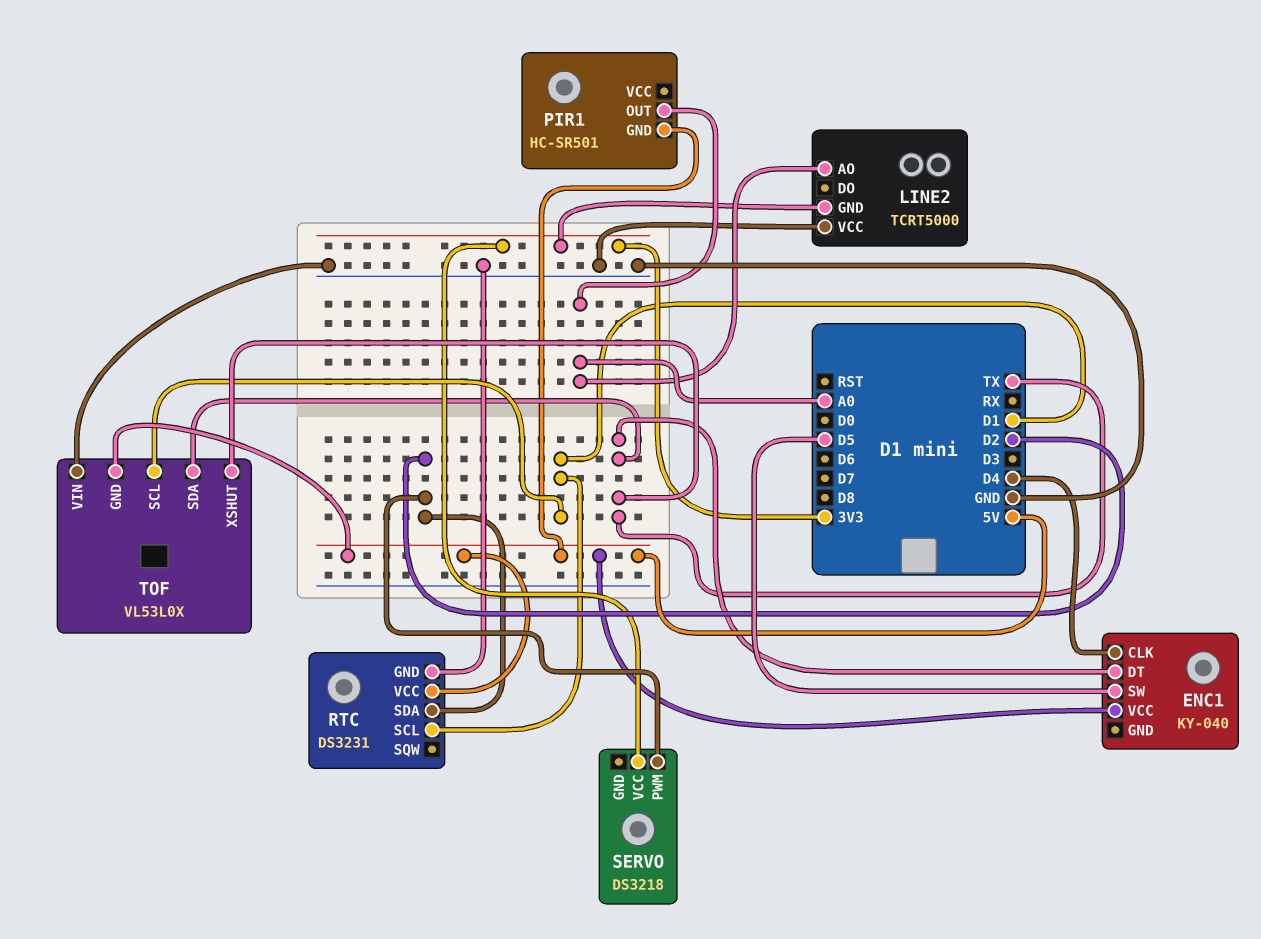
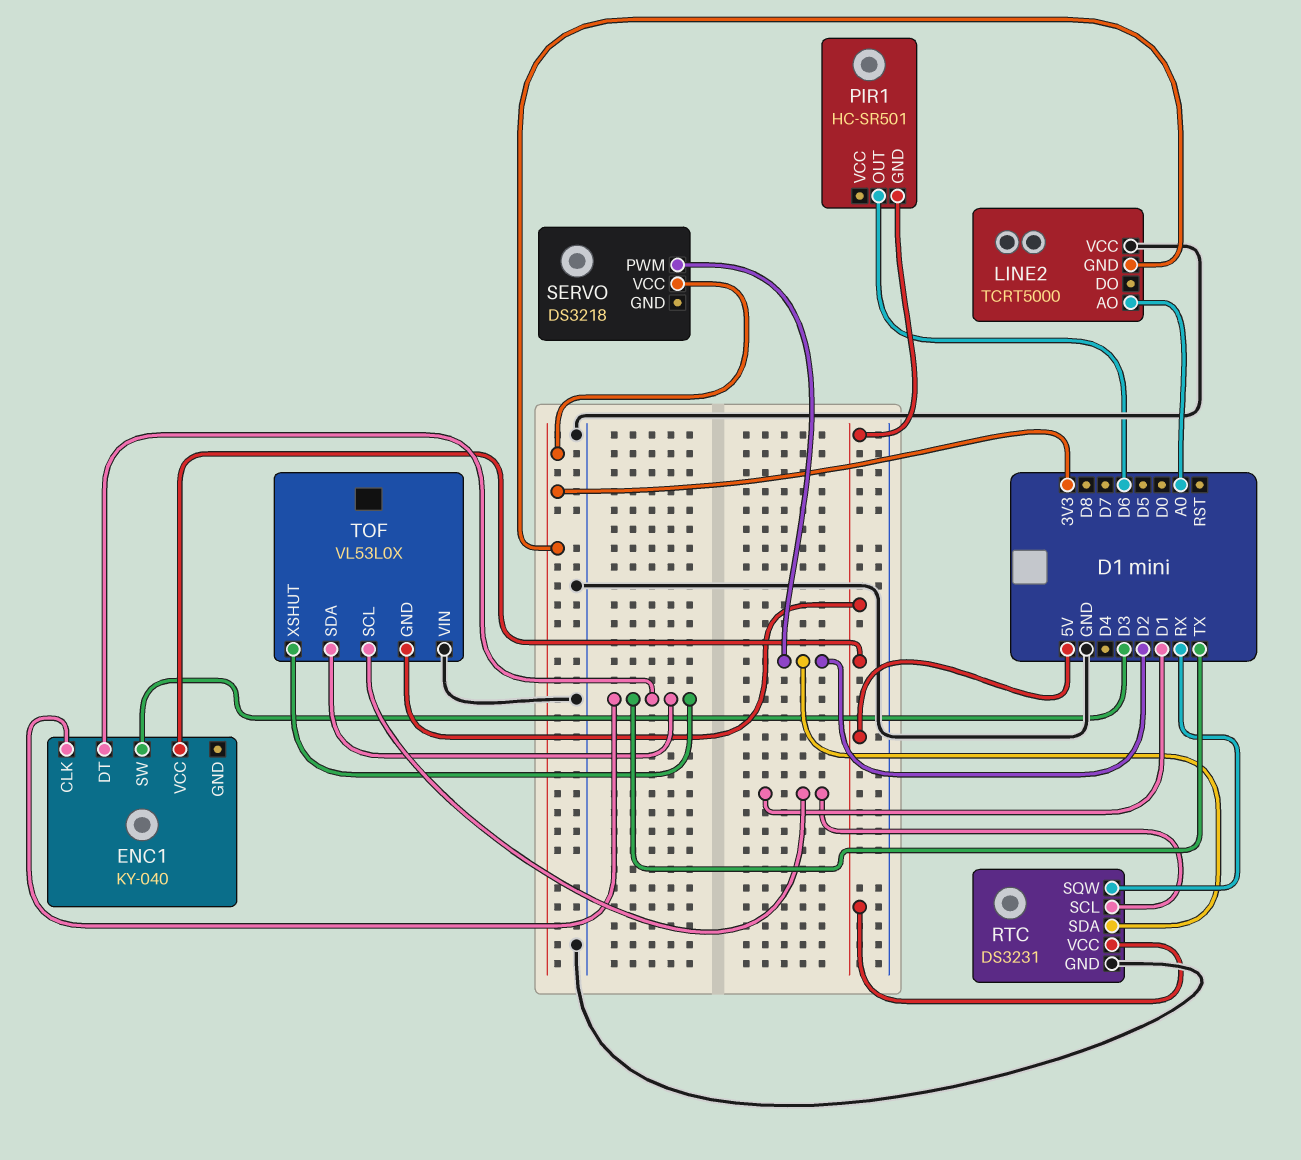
ENC1 pin CLK: D4 -> TX
ENC1 pin SW: D5 -> D3
PIR1 pin OUT: A0 -> D6
RTC pin SQW: none -> RX

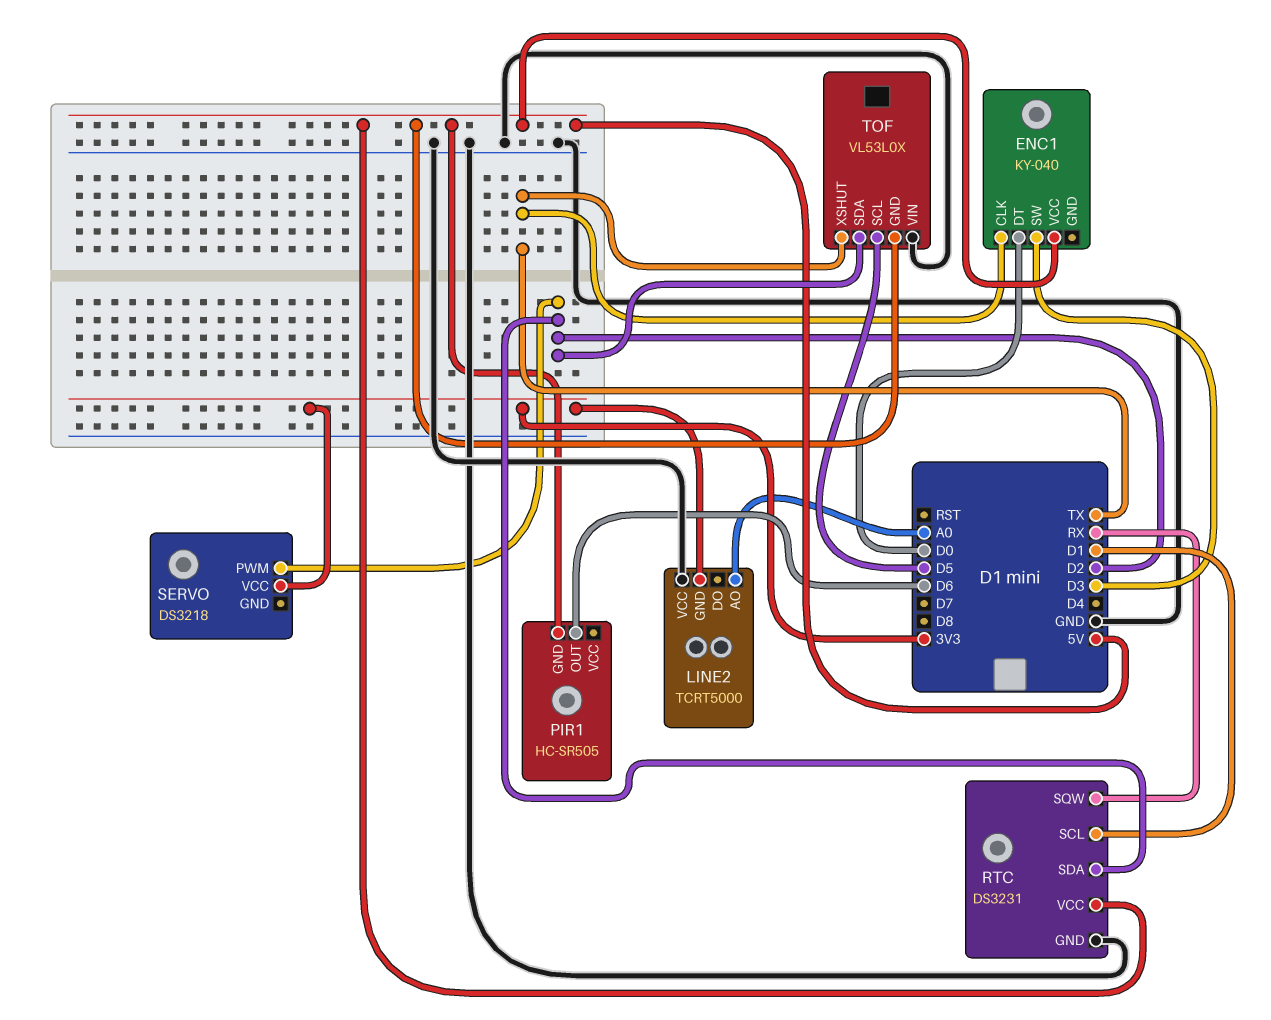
ENC1 pin DT: TX -> D0
PIR1: HC-SR501 -> HC-SR505
TOF pin SCL: D1 -> D5
TOF pin SDA: TX -> D2

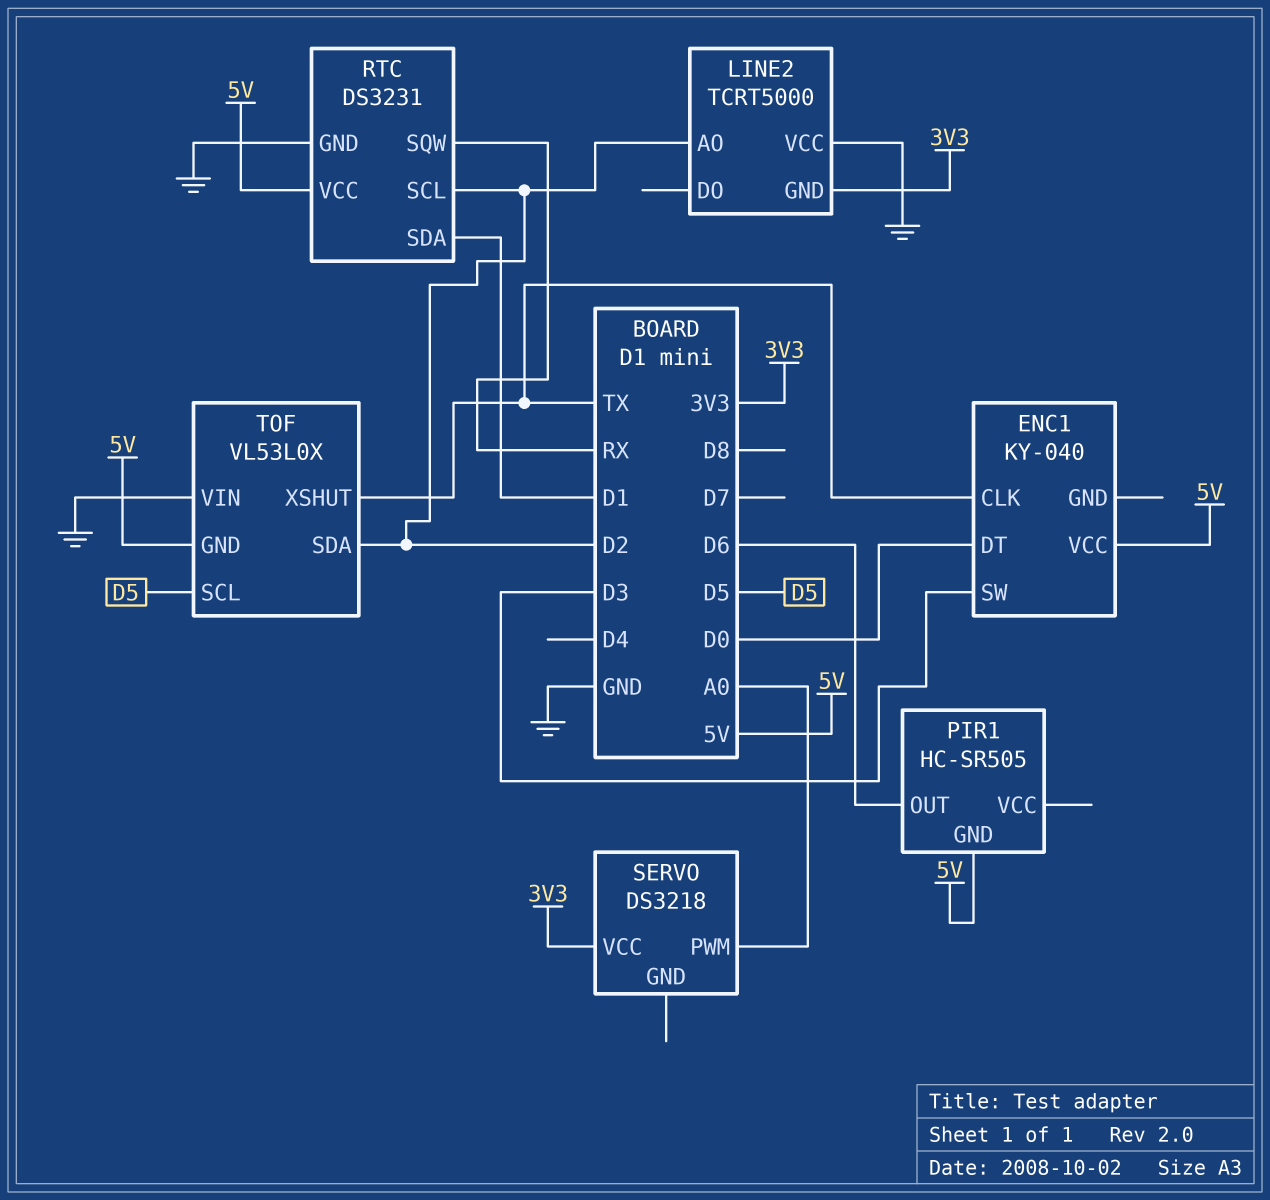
LINE2 pin AO: A0 -> D2
RTC pin SCL: D1 -> D2
RTC pin SDA: D2 -> D1
SERVO pin PWM: D2 -> A0

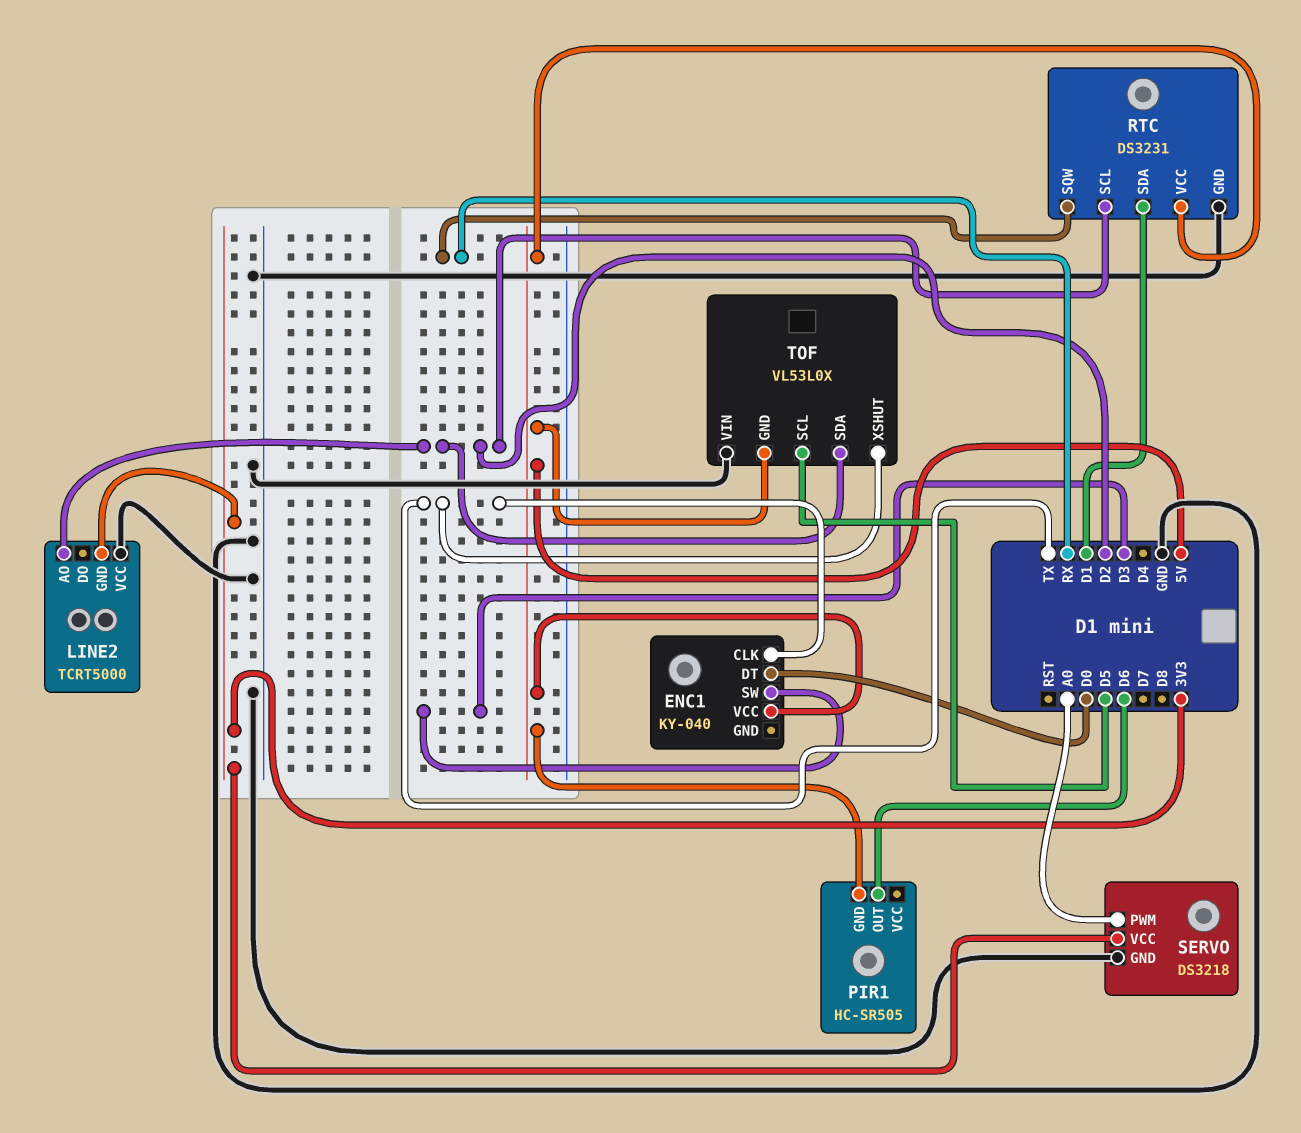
SERVO pin GND: none -> GND

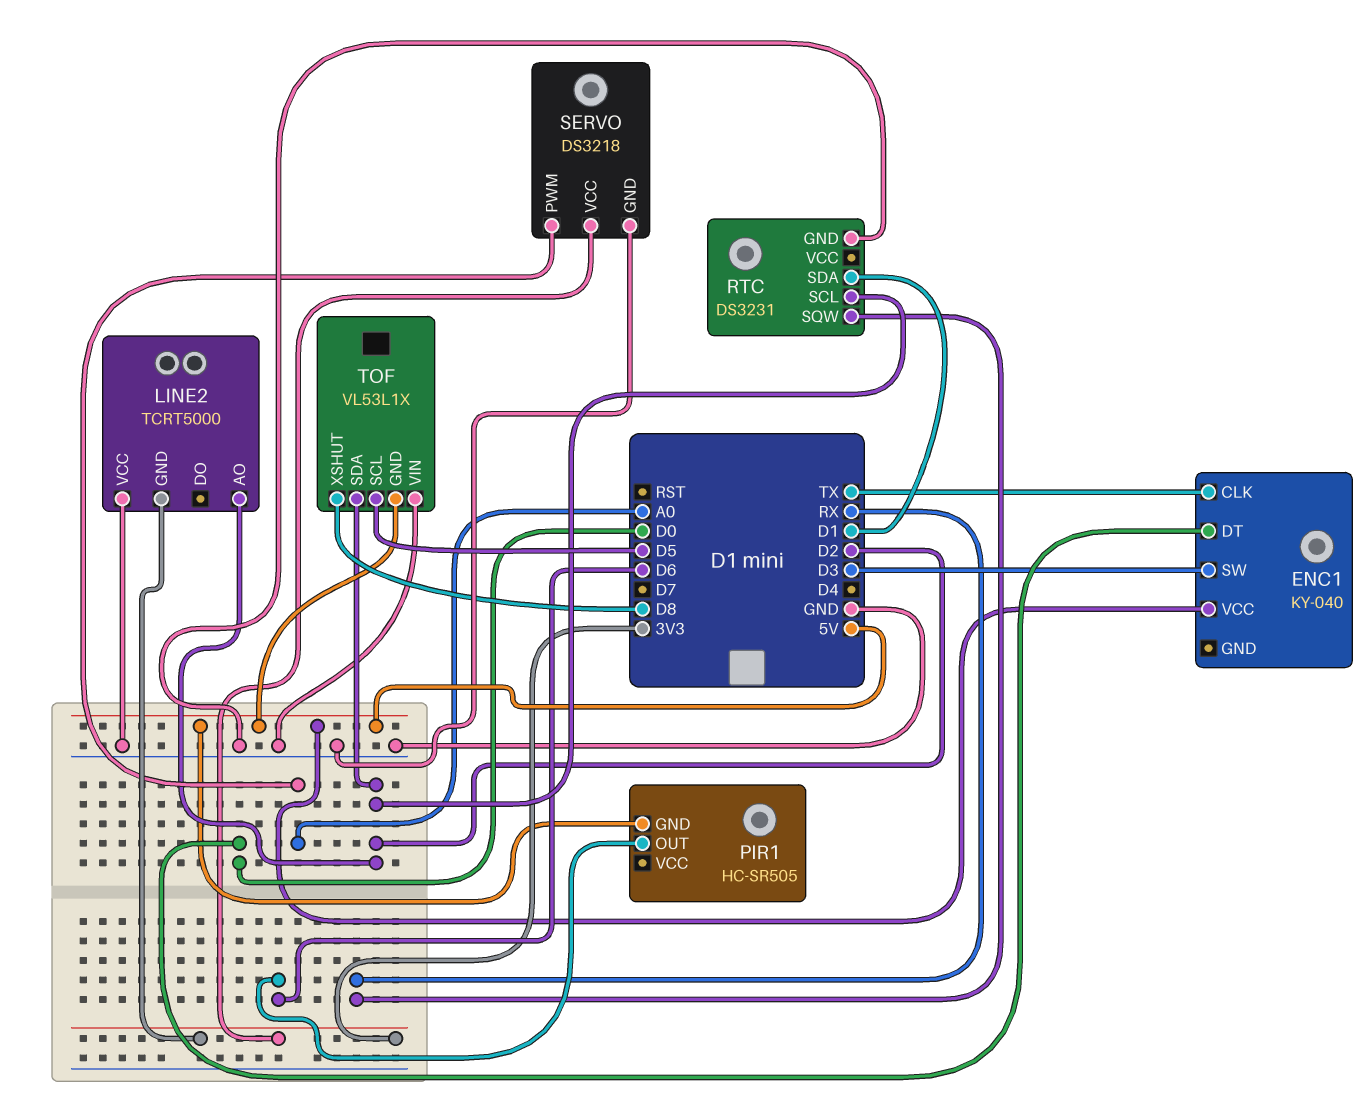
RTC pin VCC: 5V -> none
TOF: VL53L0X -> VL53L1X
TOF pin XSHUT: TX -> D8

